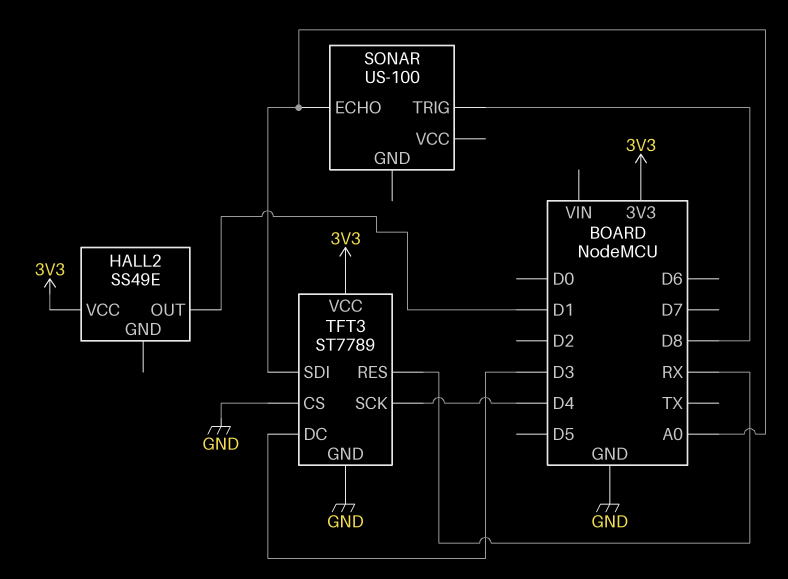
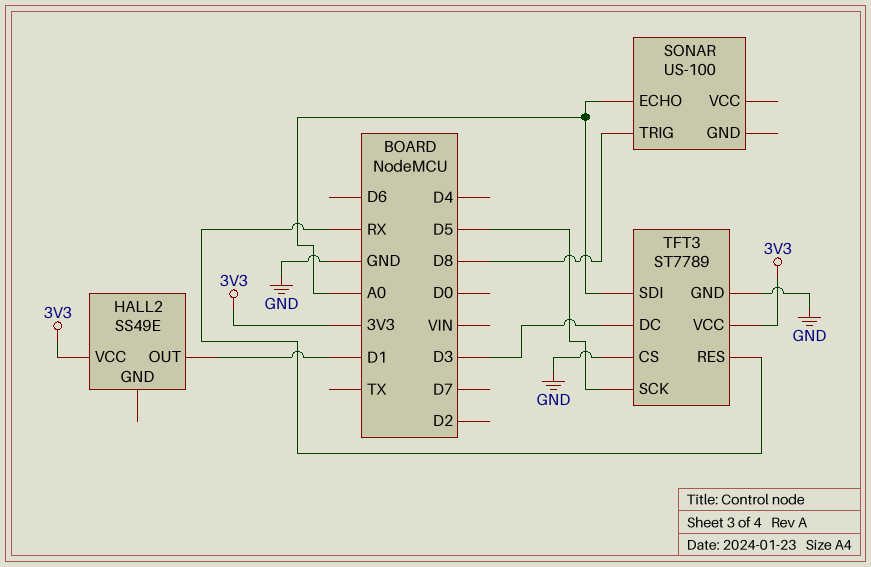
TFT3 pin SCK: D4 -> D5

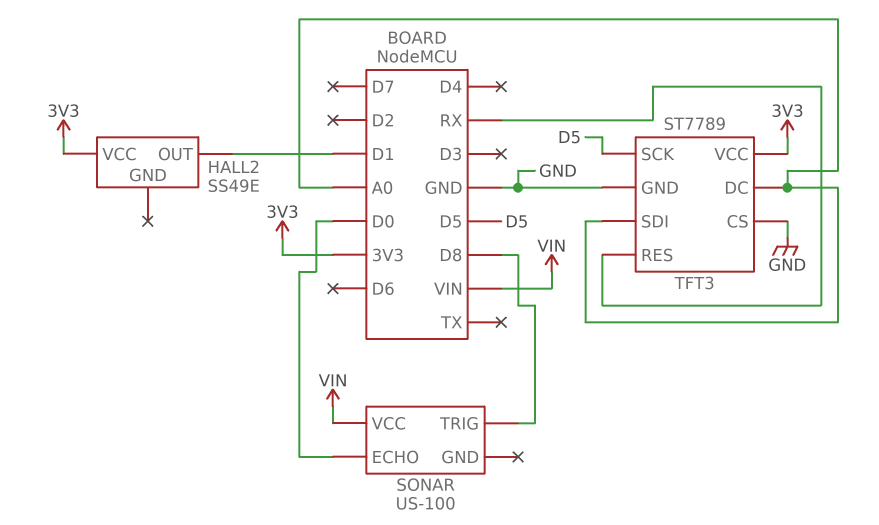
SONAR pin ECHO: A0 -> D0
SONAR pin VCC: none -> VIN
TFT3 pin DC: D3 -> A0

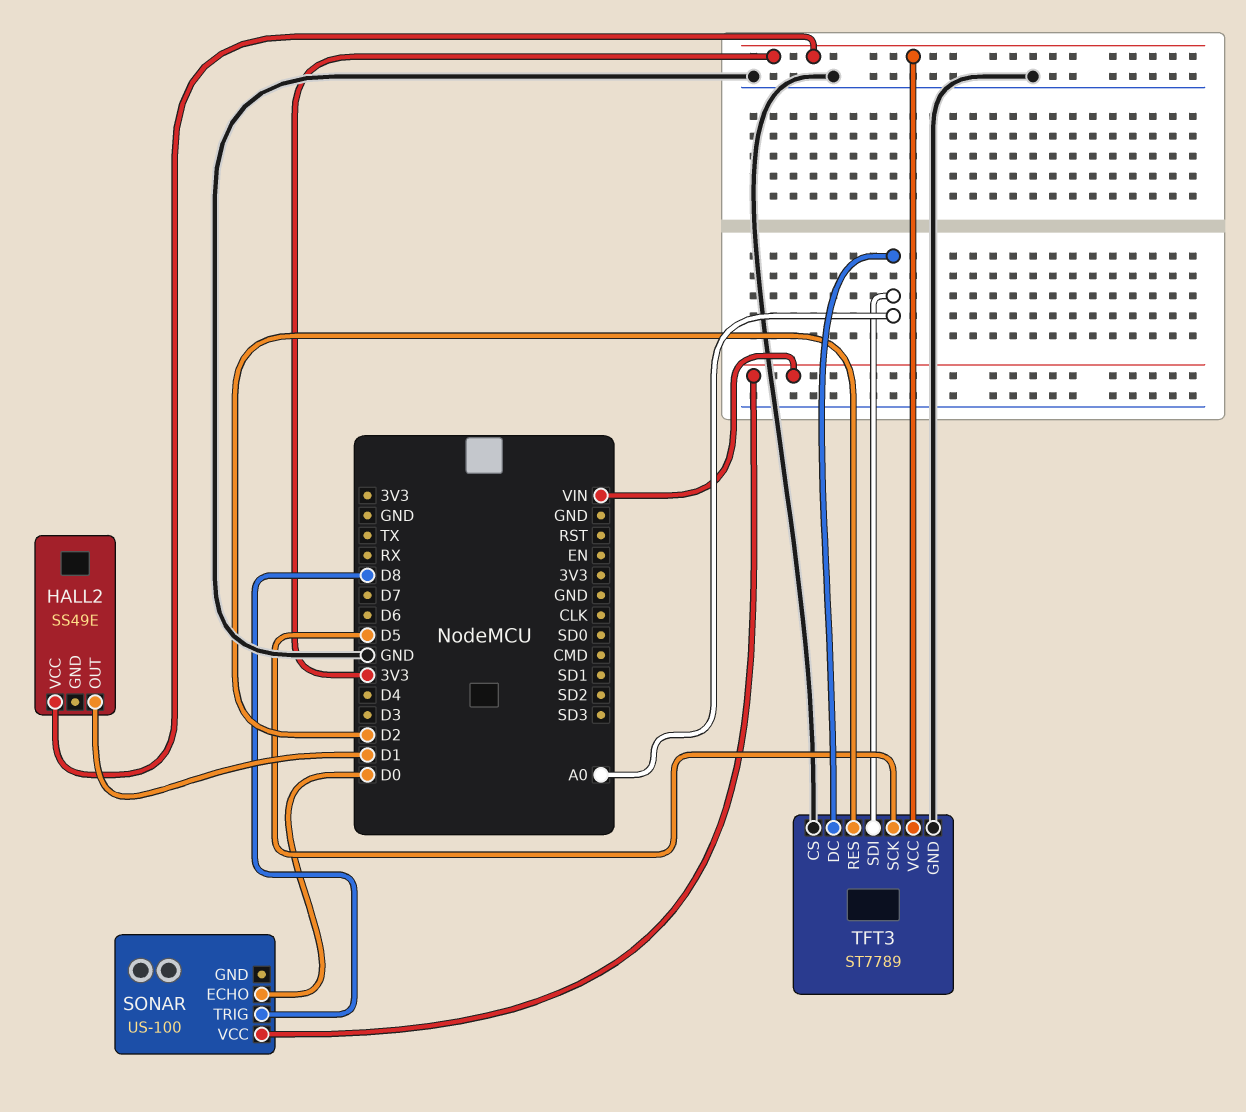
TFT3 pin RES: RX -> D2

